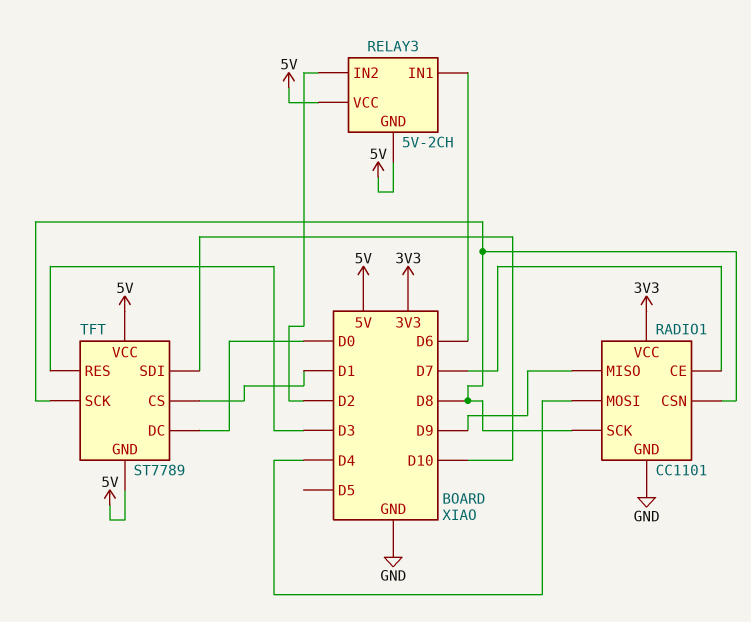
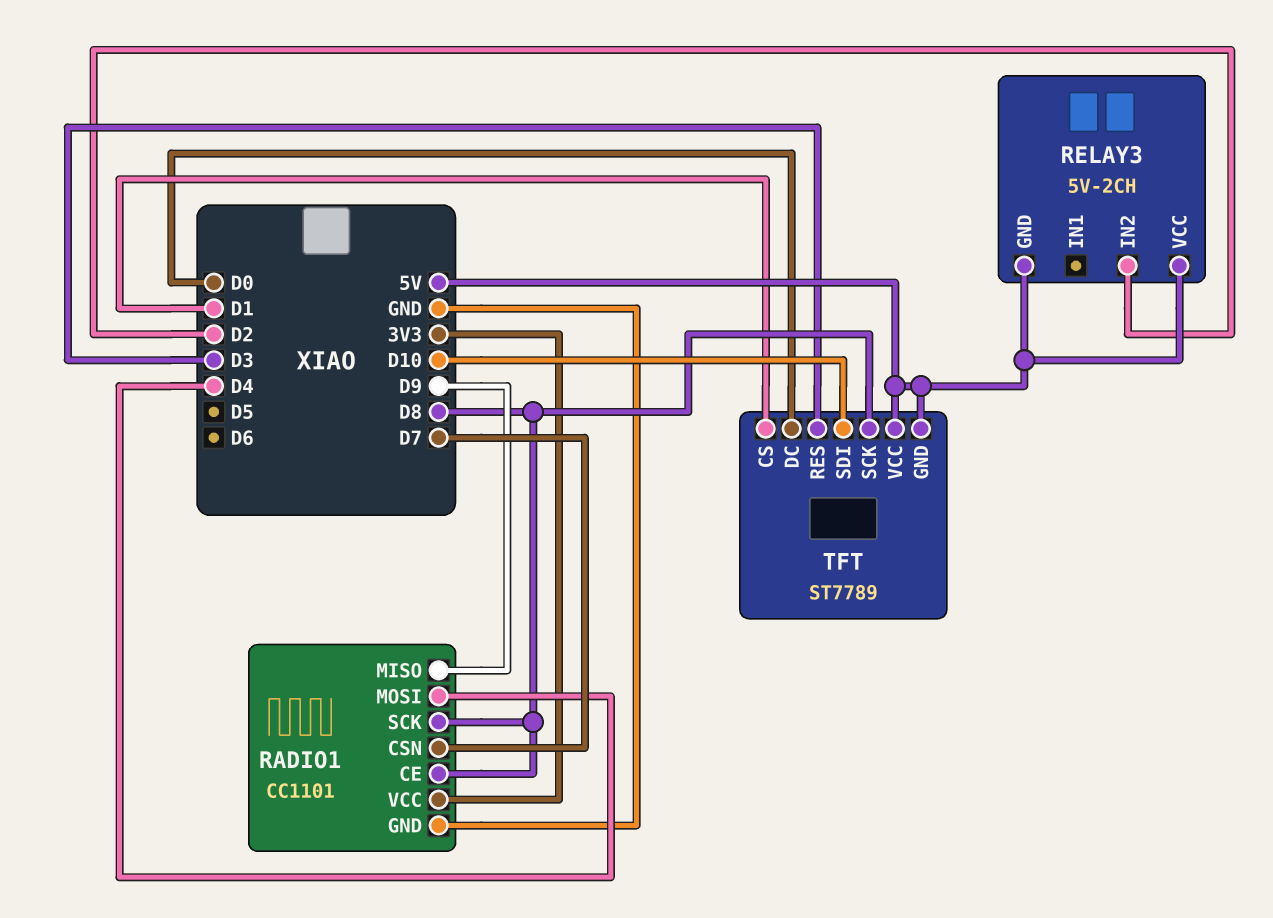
RADIO1 pin CE: D7 -> D8
RADIO1 pin CSN: D8 -> D7
RELAY3 pin IN1: D6 -> none

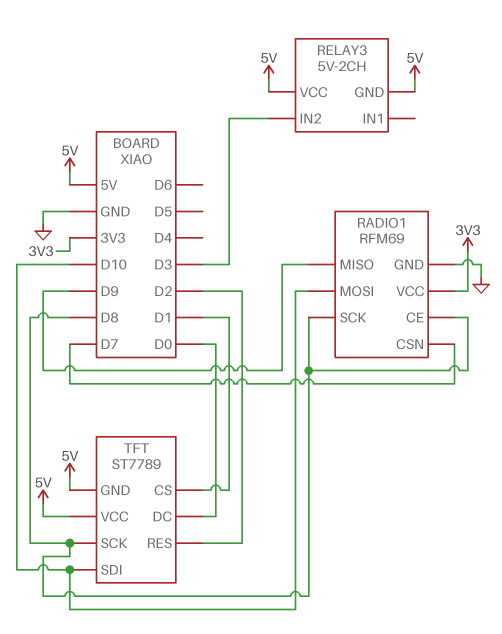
RADIO1: CC1101 -> RFM69
RADIO1 pin MOSI: D4 -> D10
RELAY3 pin IN2: D2 -> D3
TFT pin RES: D3 -> D2

